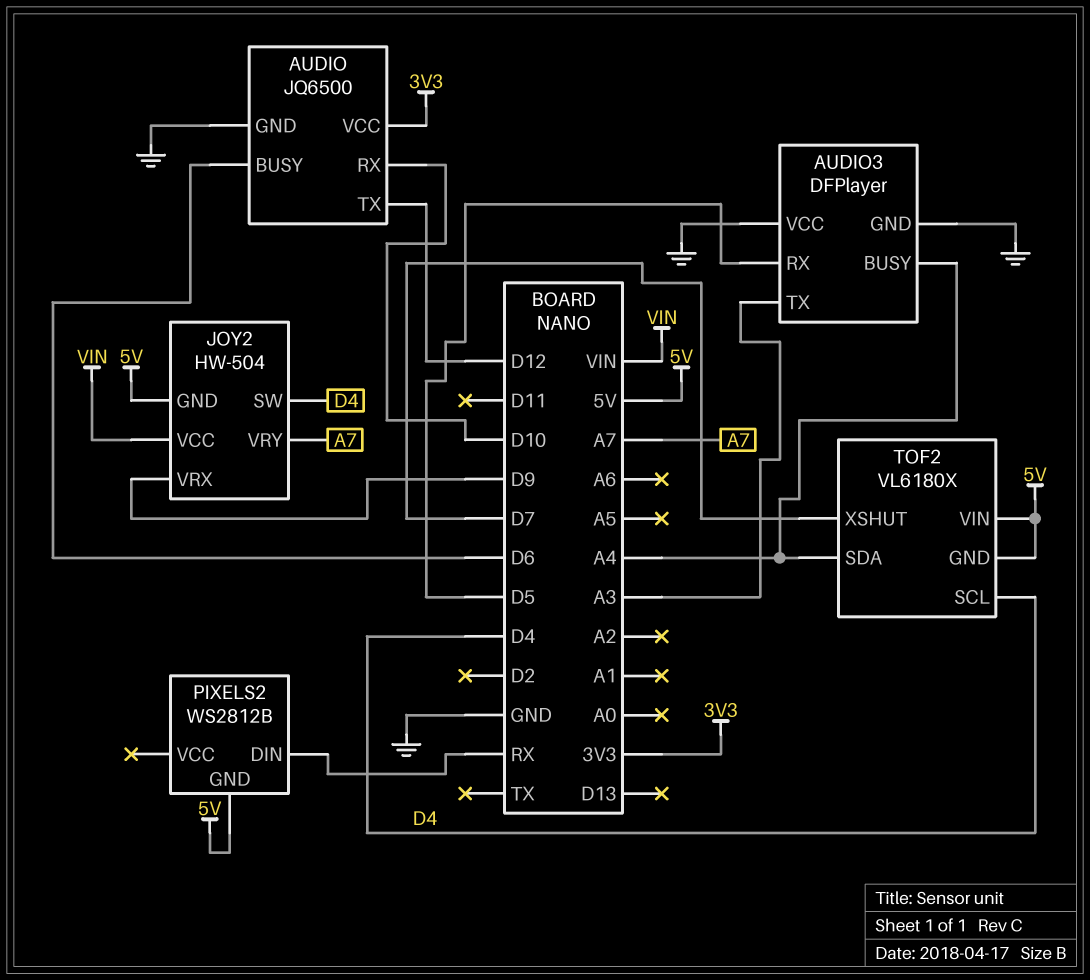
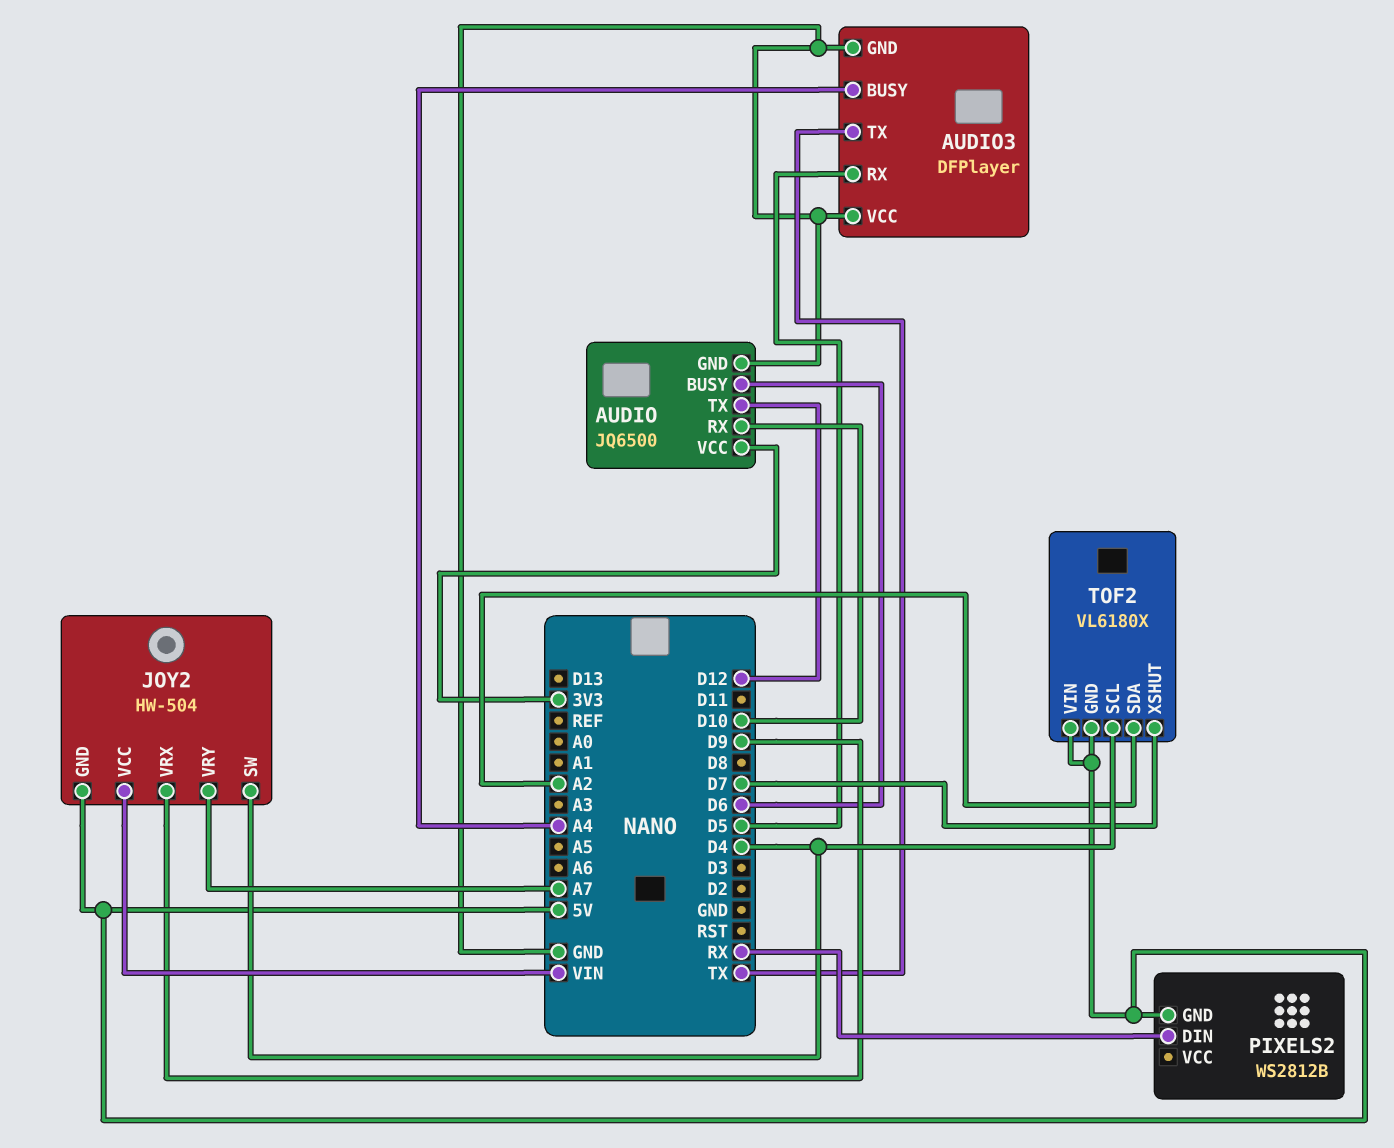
AUDIO3 pin TX: A3 -> TX
TOF2 pin SDA: A4 -> A2

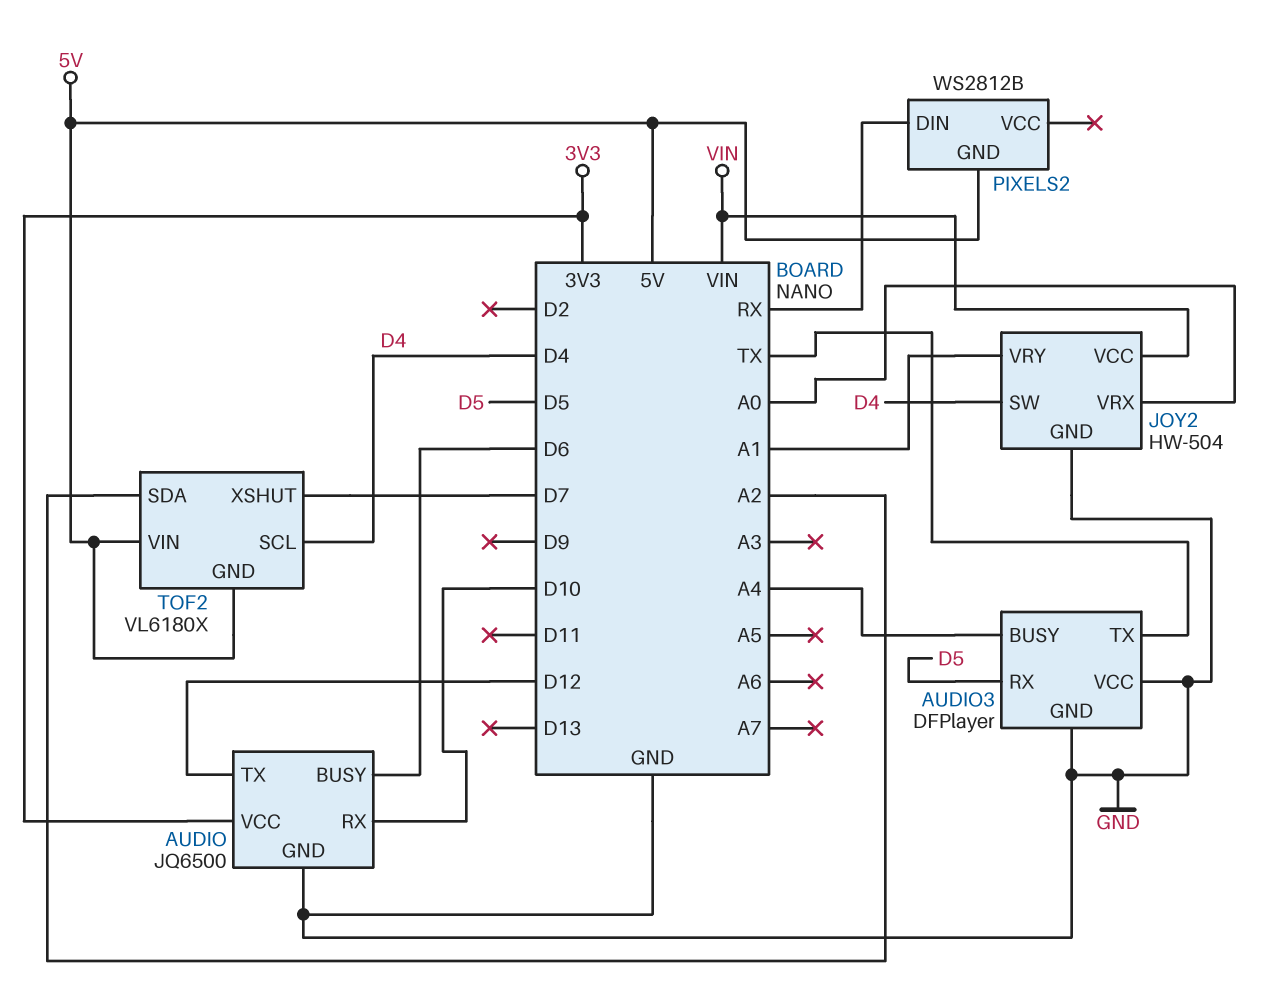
JOY2 pin GND: 5V -> GND
JOY2 pin VRX: D9 -> A0
JOY2 pin VRY: A7 -> A1

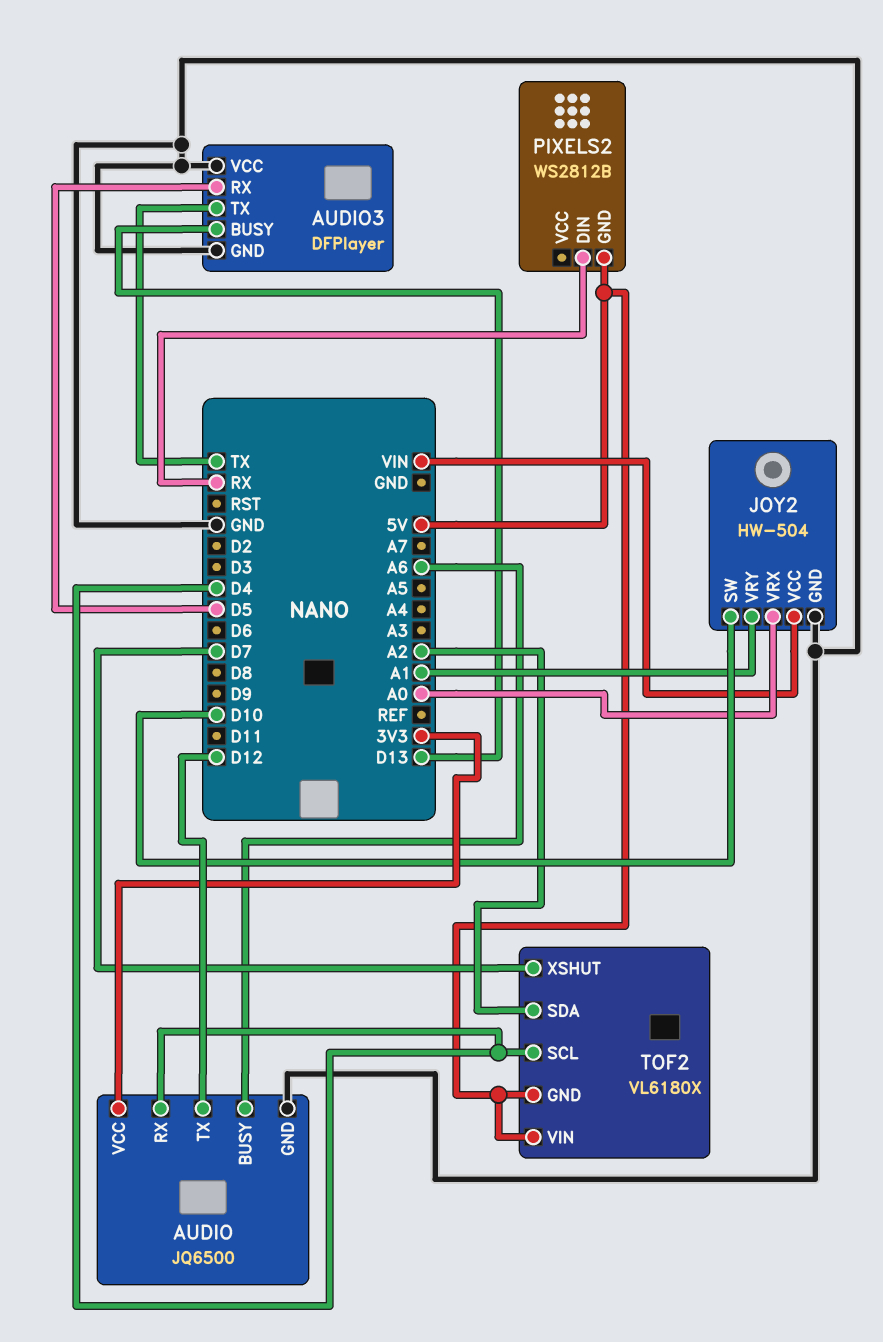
AUDIO pin BUSY: D6 -> A6
AUDIO pin RX: D10 -> D4
AUDIO3 pin BUSY: A4 -> D13
JOY2 pin SW: D4 -> D10

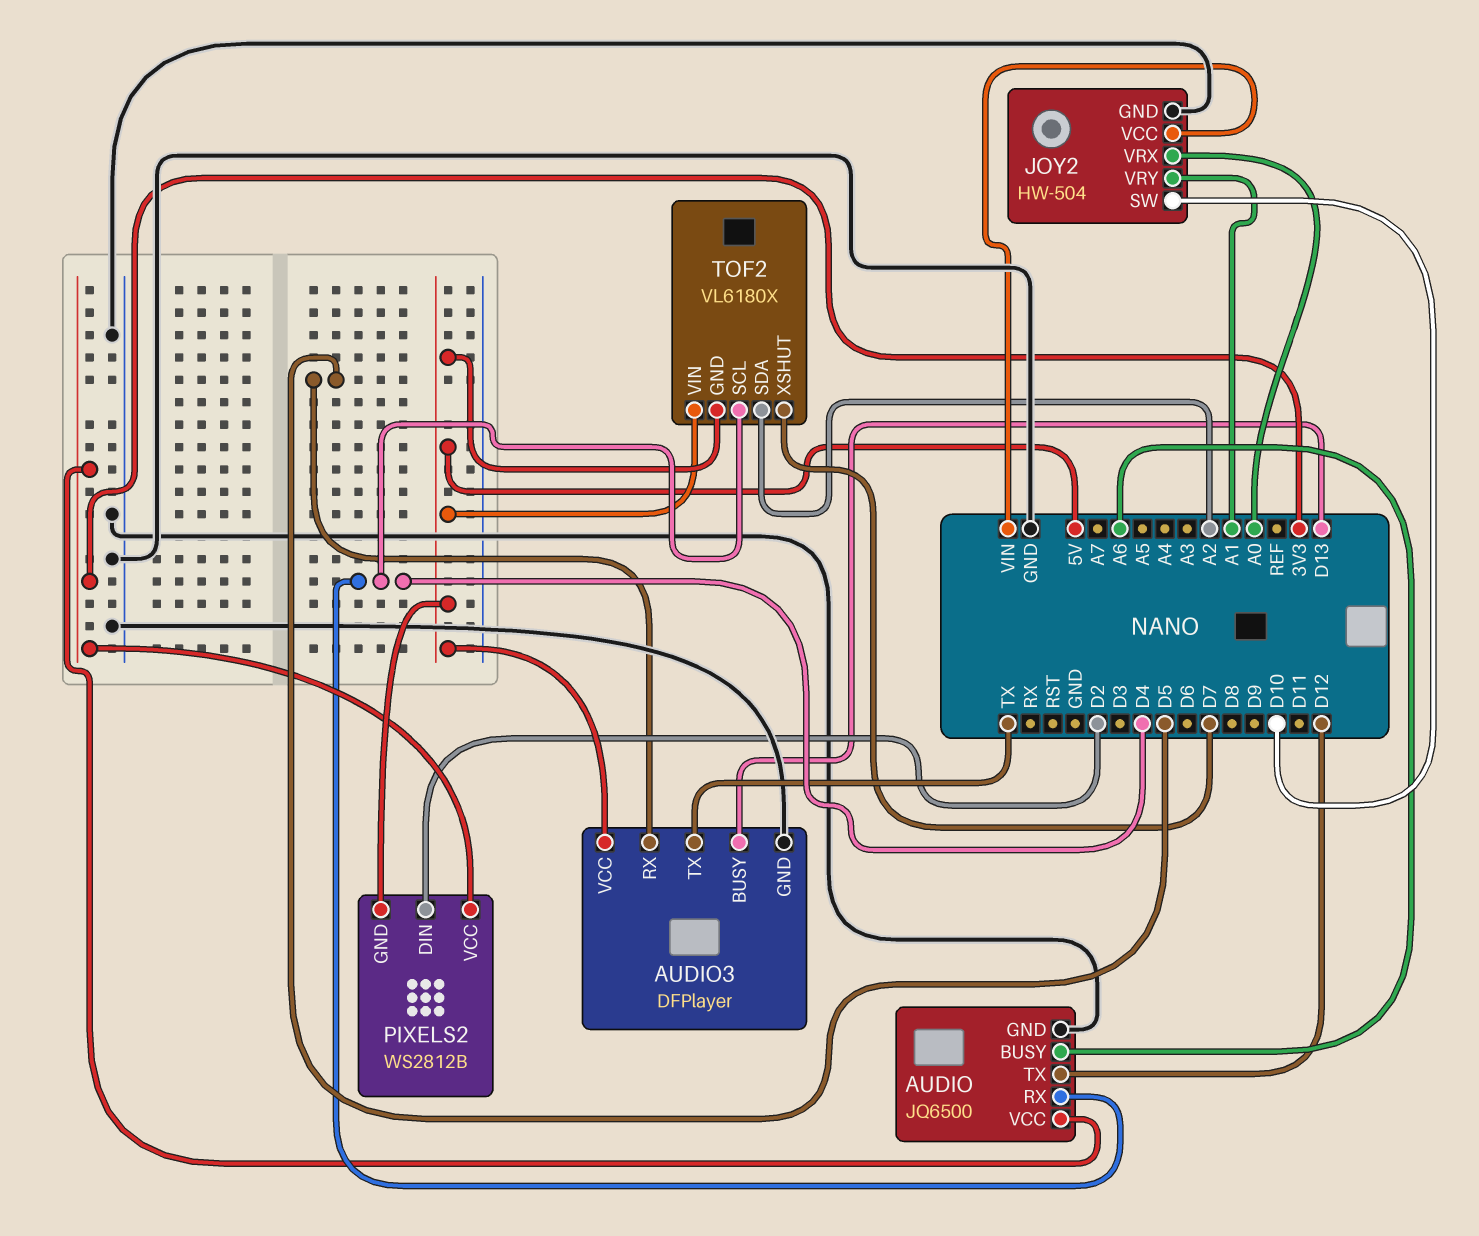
AUDIO3 pin VCC: GND -> 5V
PIXELS2 pin DIN: RX -> D2
PIXELS2 pin VCC: none -> 3V3

